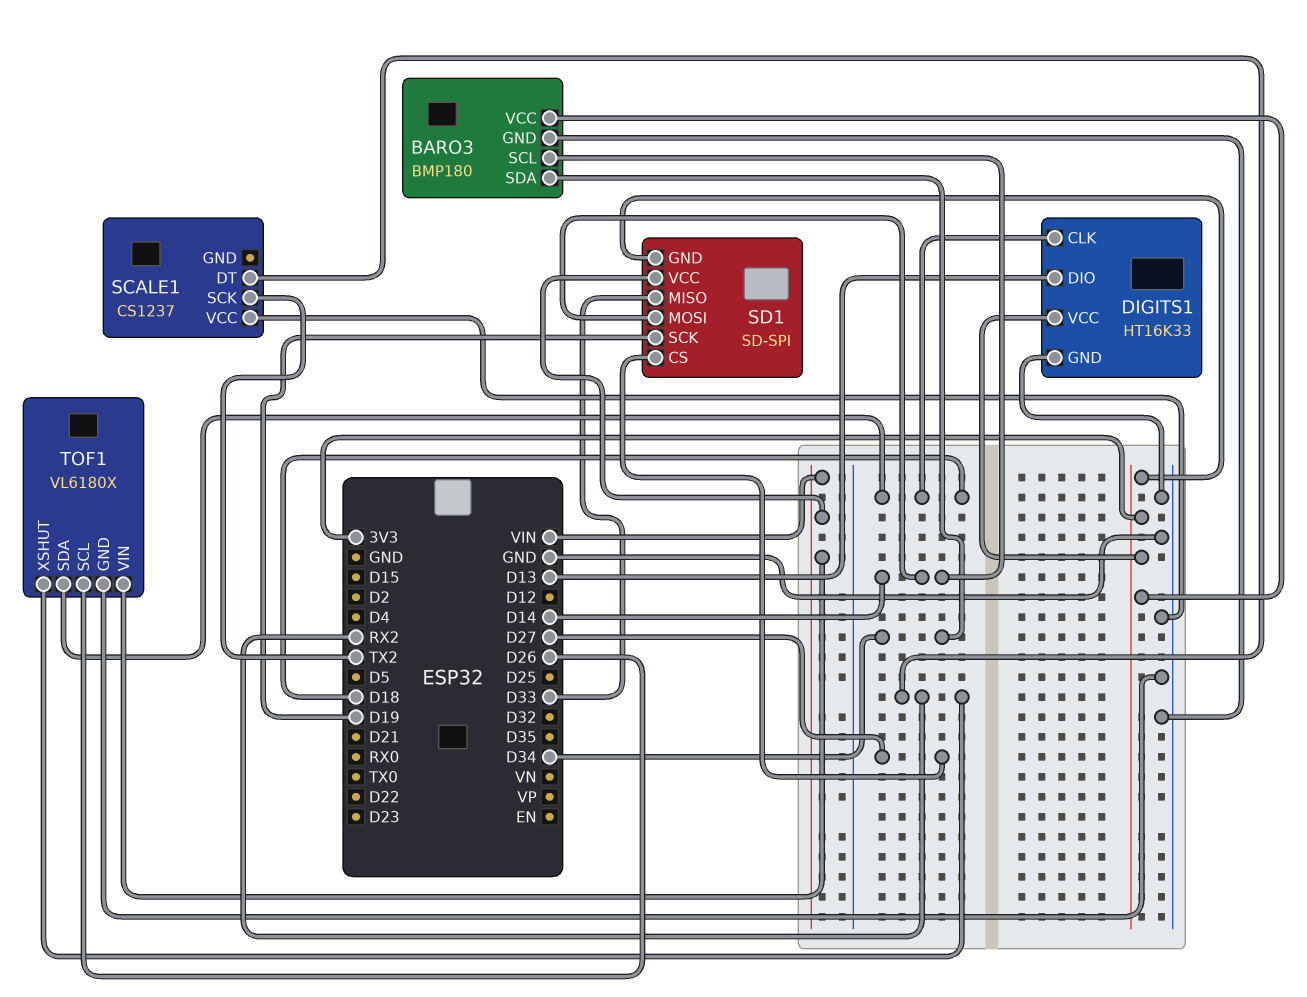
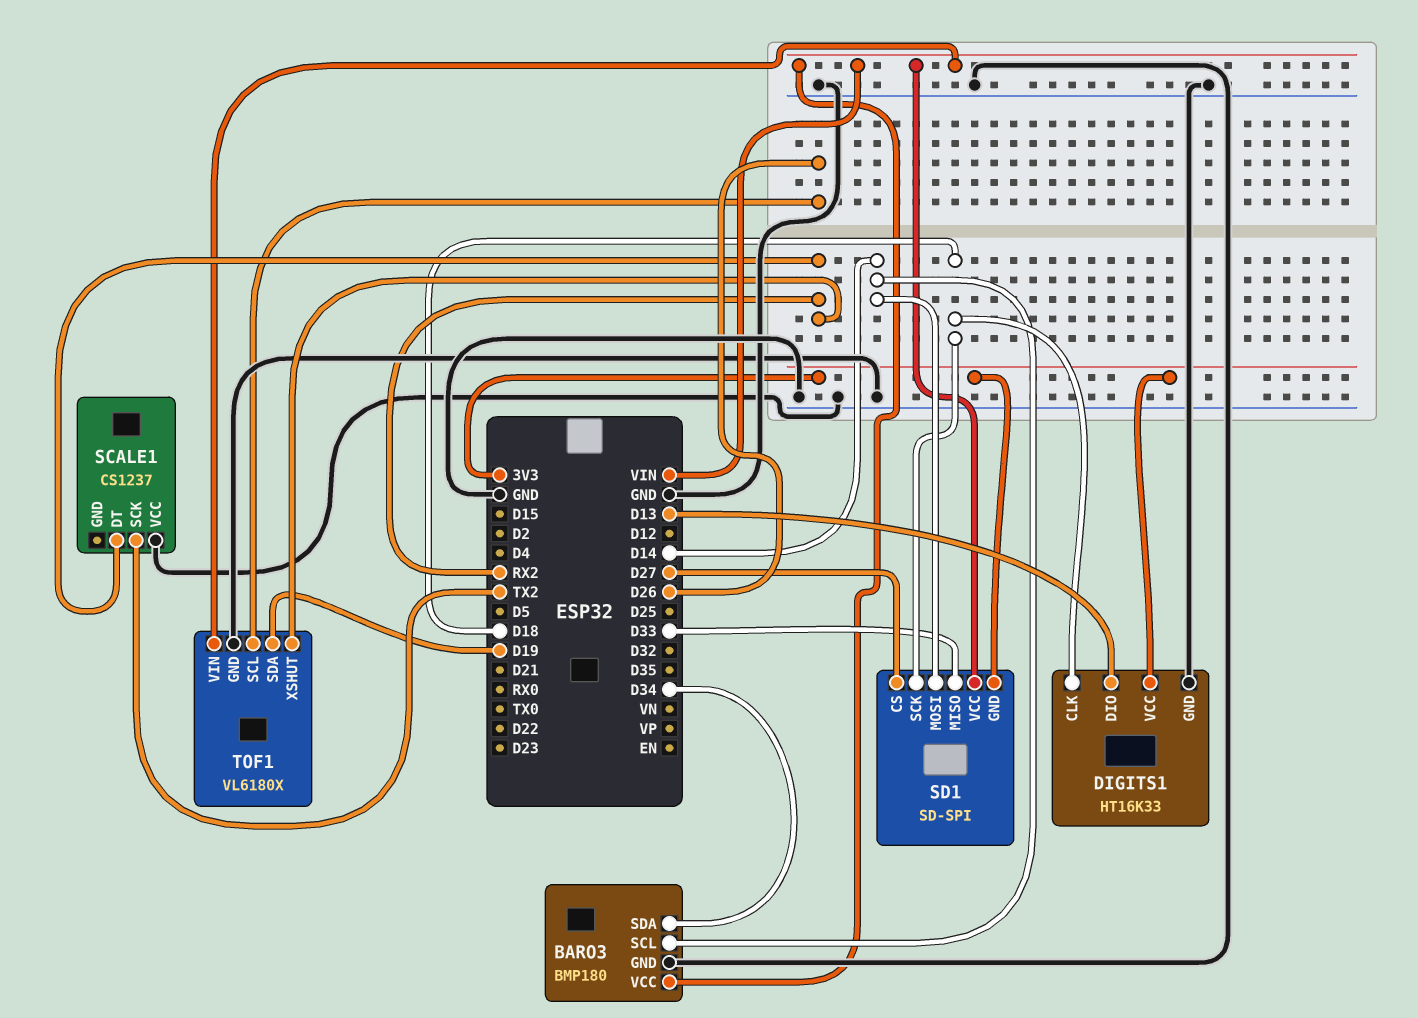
BARO3 pin VCC: 3V3 -> VIN
SD1 pin SCK: D19 -> D18
TOF1 pin SDA: D18 -> D19

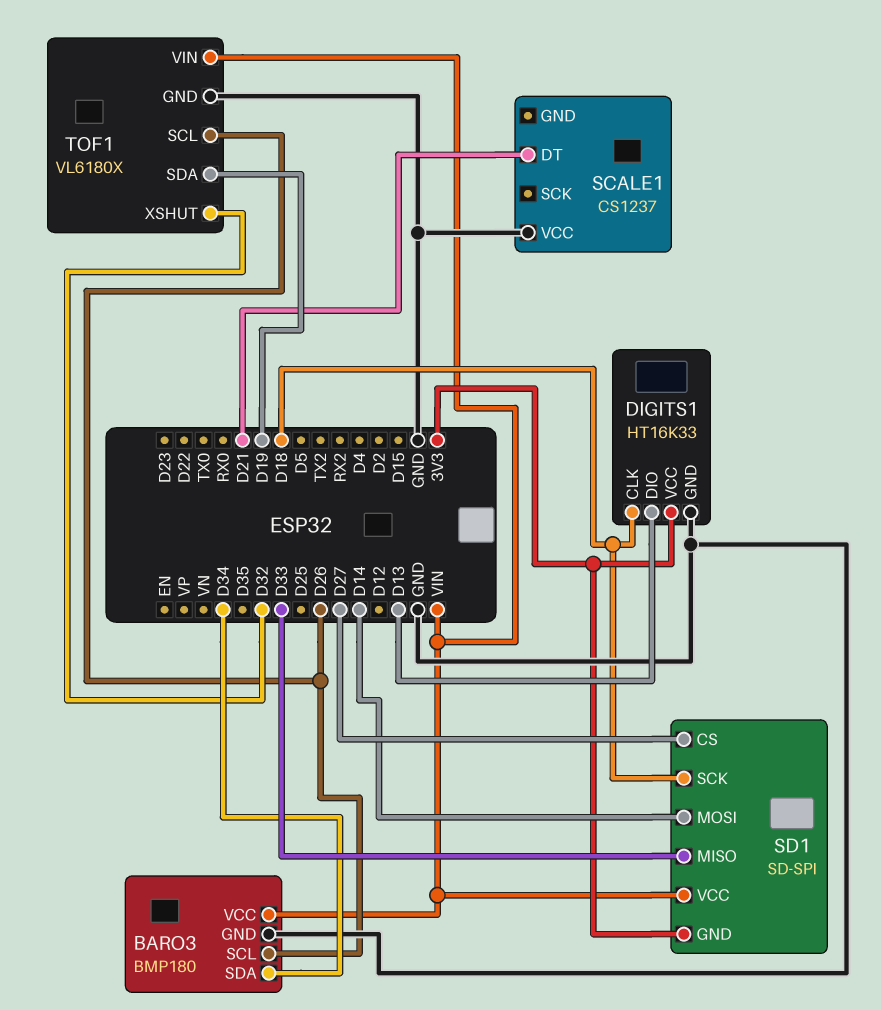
BARO3 pin SCL: D14 -> D26
SCALE1 pin DT: RX2 -> D21
SCALE1 pin SCK: TX2 -> none
TOF1 pin XSHUT: RX2 -> D32

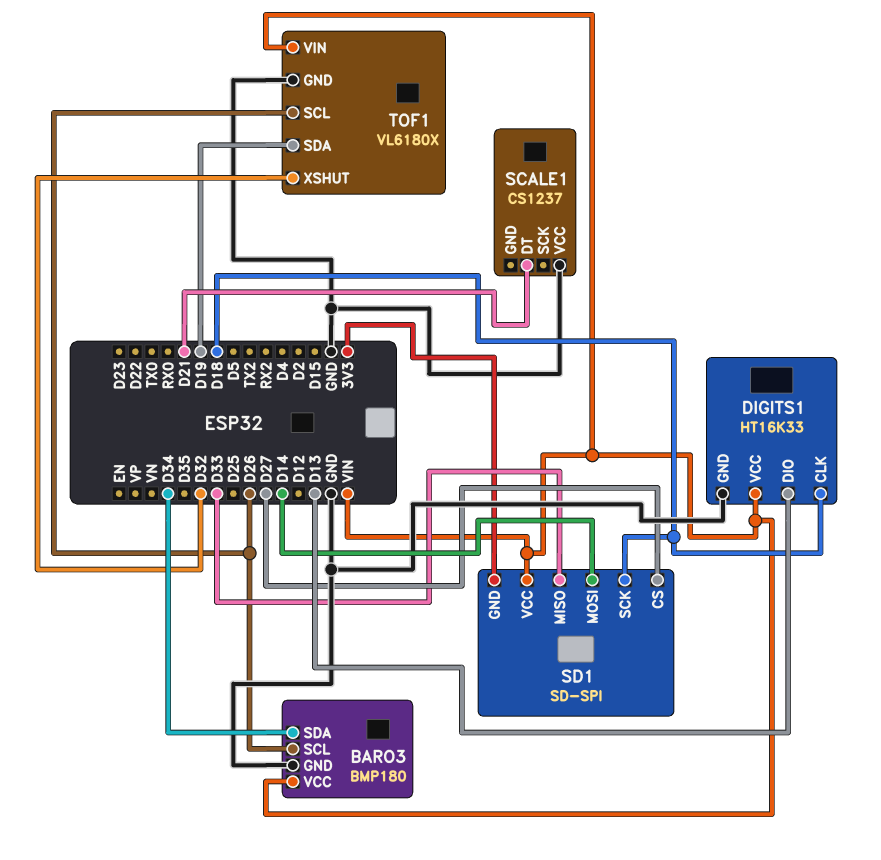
DIGITS1 pin VCC: 3V3 -> VIN

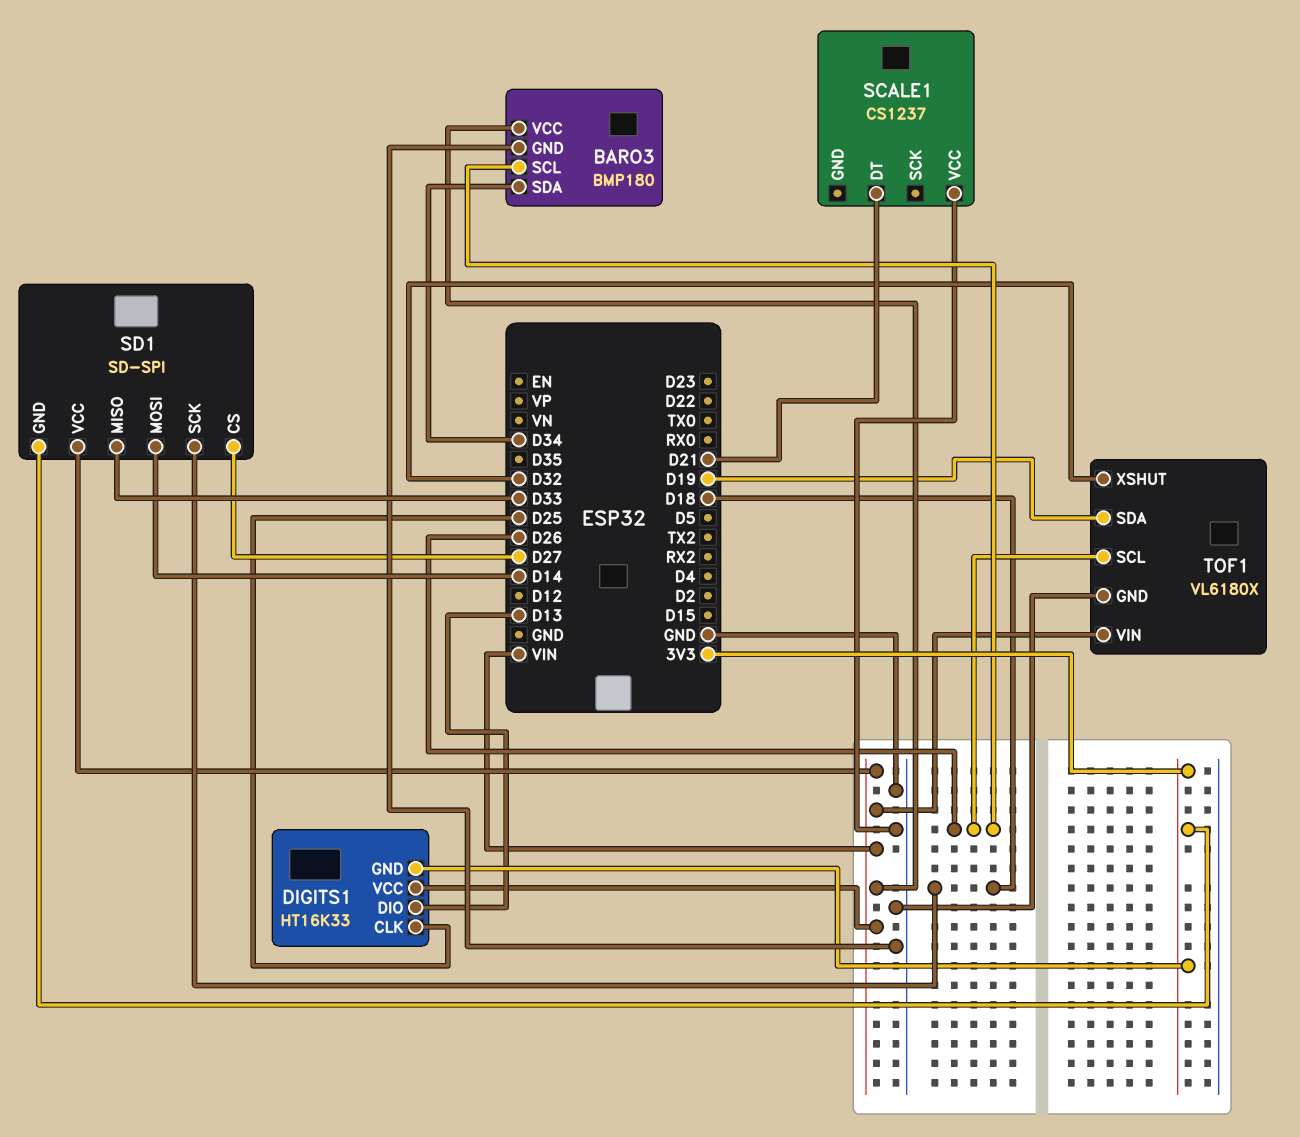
DIGITS1 pin CLK: D18 -> D25
DIGITS1 pin GND: GND -> 3V3

